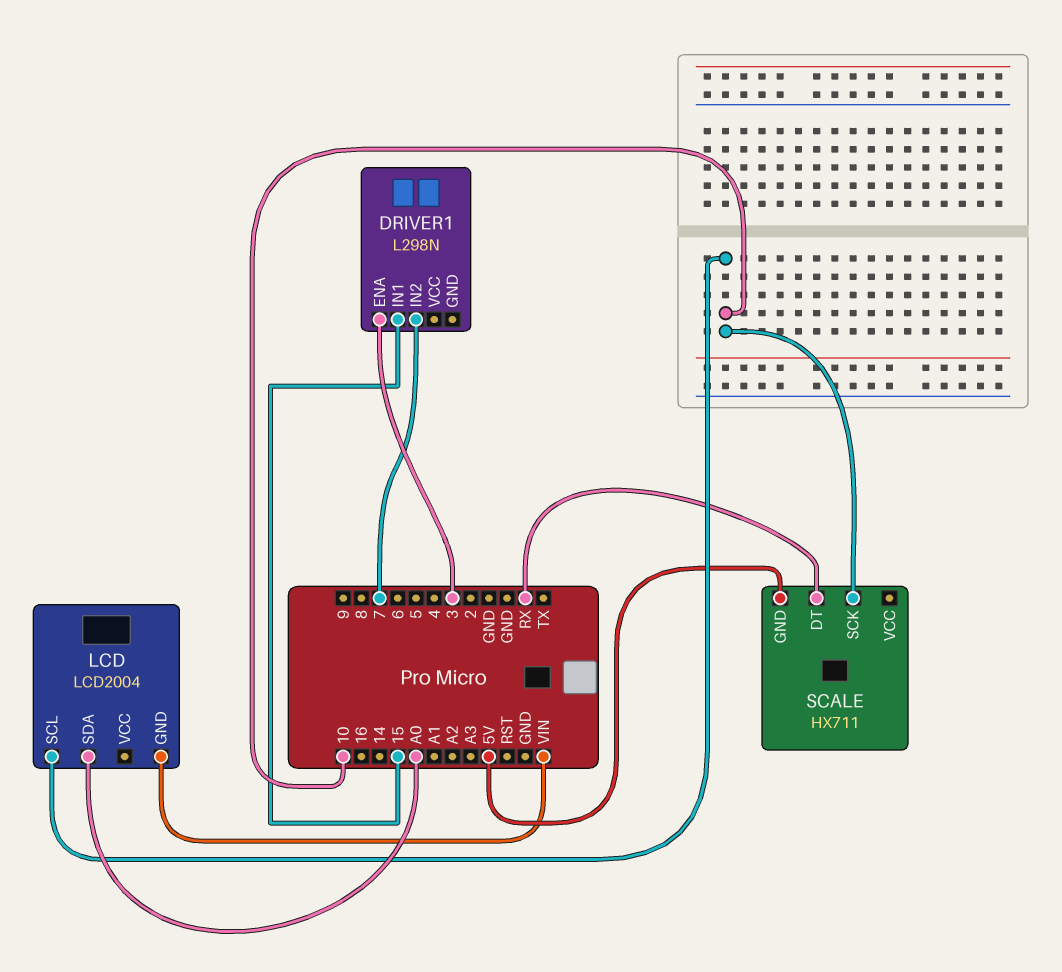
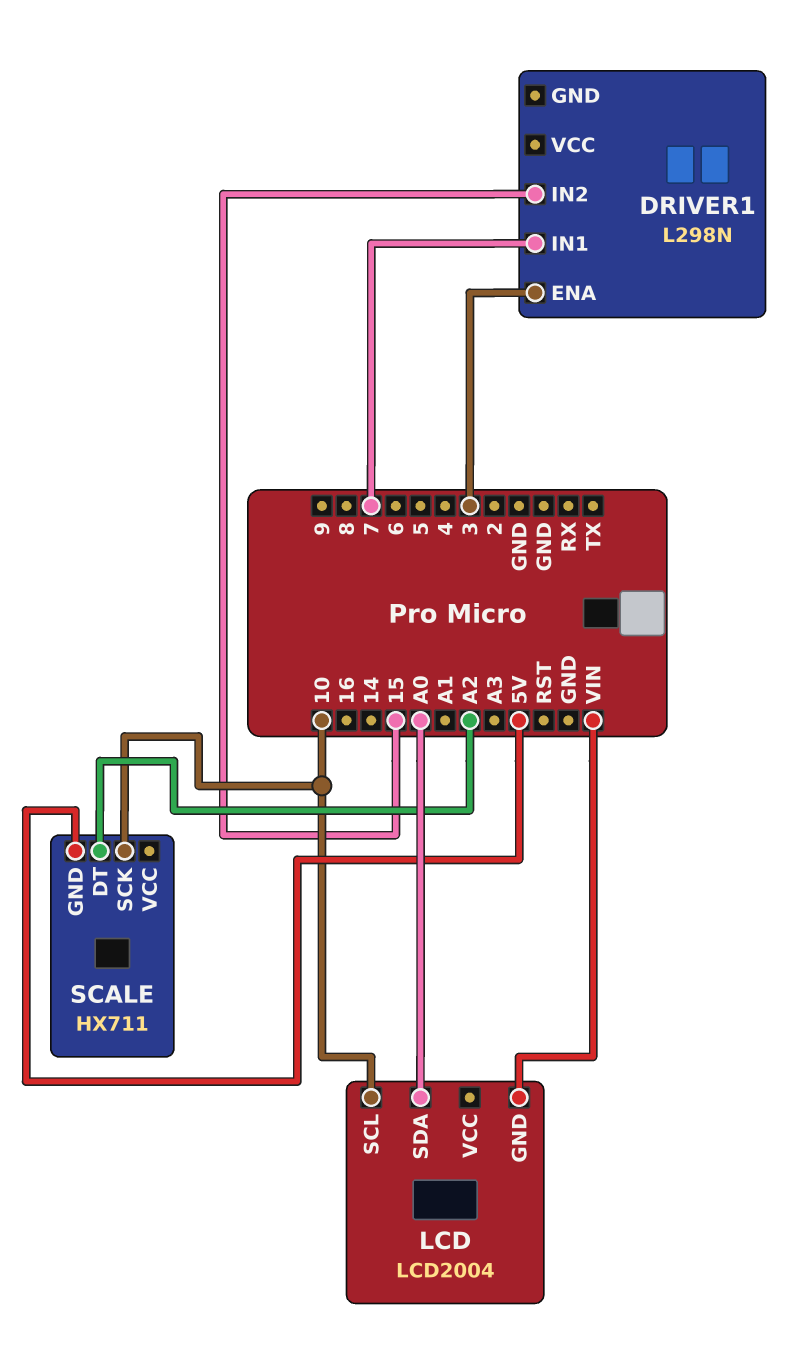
DRIVER1 pin IN1: 15 -> 7
DRIVER1 pin IN2: 7 -> 15
SCALE pin DT: RX -> A2

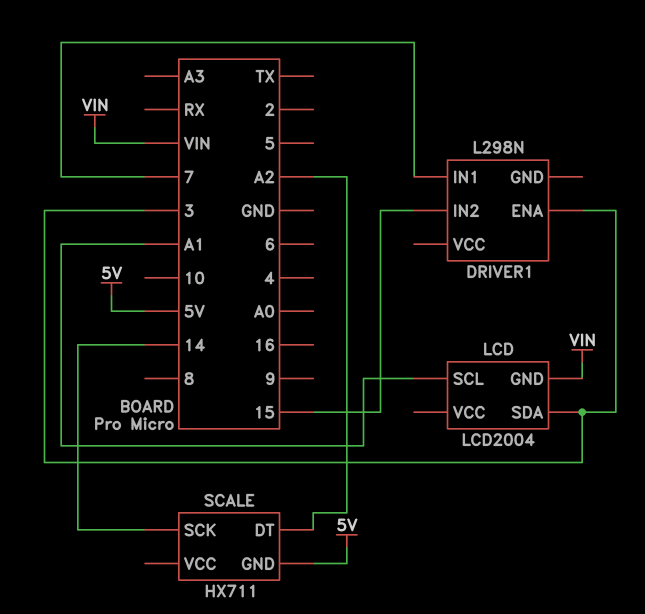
LCD pin SCL: 10 -> A1
LCD pin SDA: A0 -> 3
SCALE pin SCK: 10 -> 14

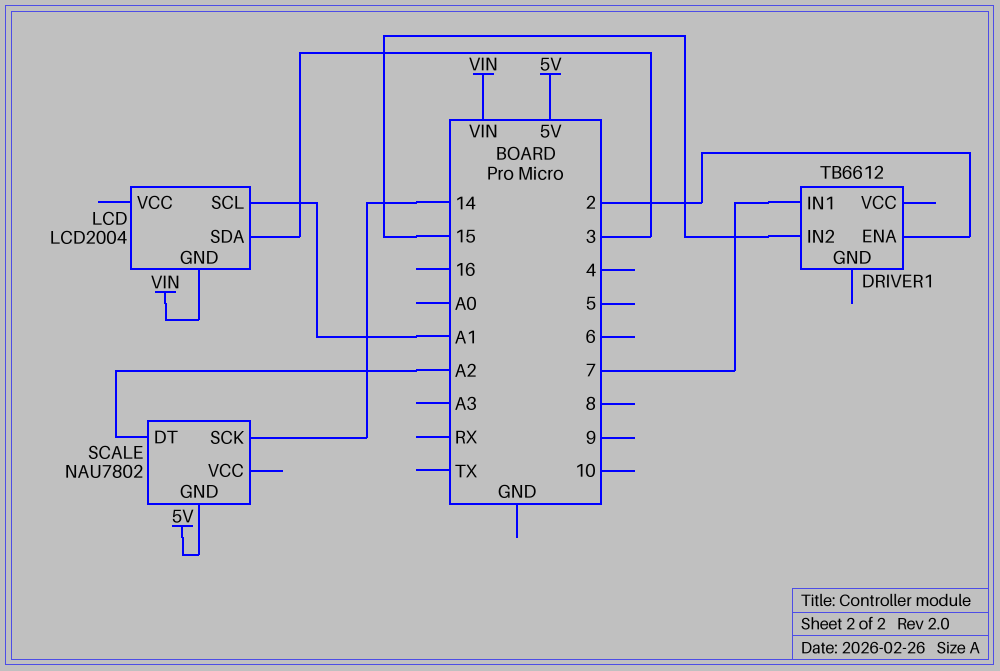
DRIVER1: L298N -> TB6612
DRIVER1 pin ENA: 3 -> 2
SCALE: HX711 -> NAU7802

